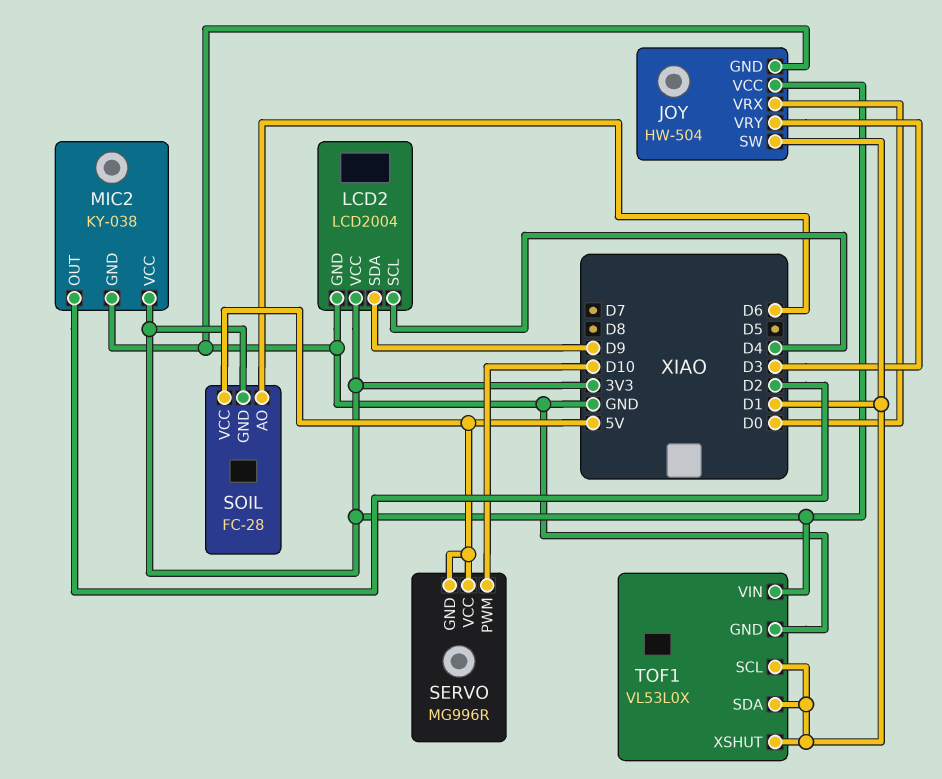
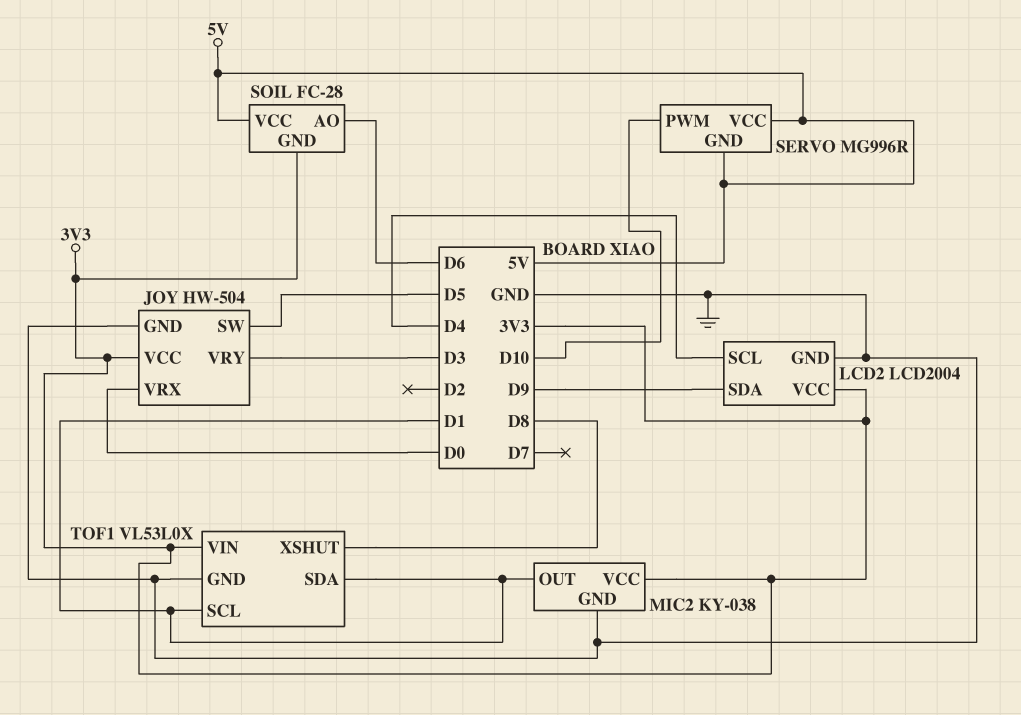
JOY pin SW: D1 -> D5
MIC2 pin OUT: D2 -> D1
TOF1 pin XSHUT: D1 -> D8

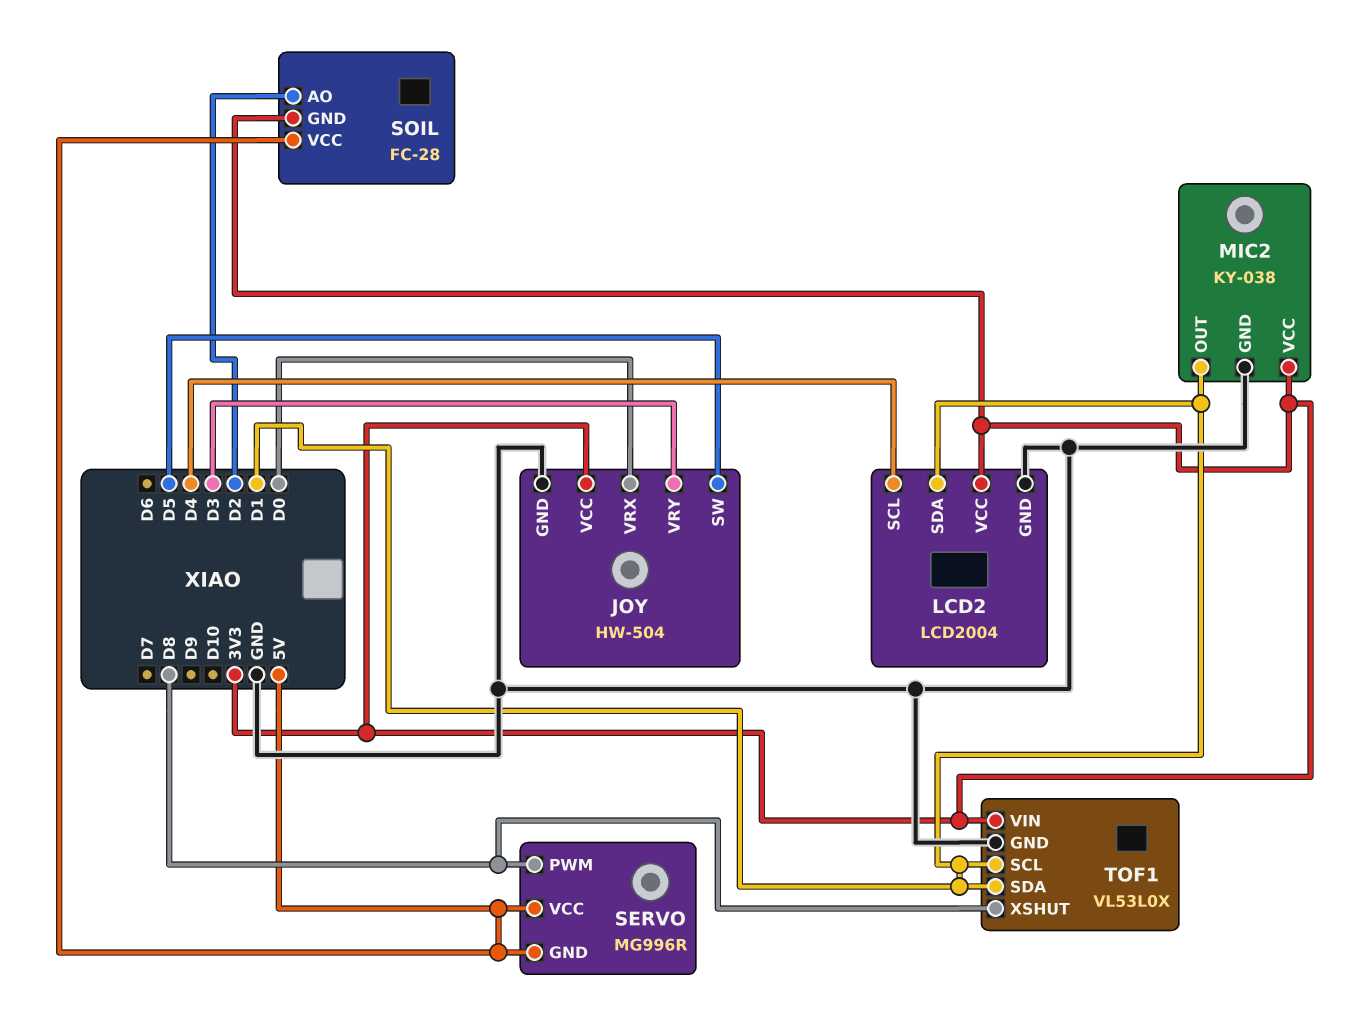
LCD2 pin SDA: D9 -> D1
SERVO pin PWM: D10 -> D8
SOIL pin AO: D6 -> D2

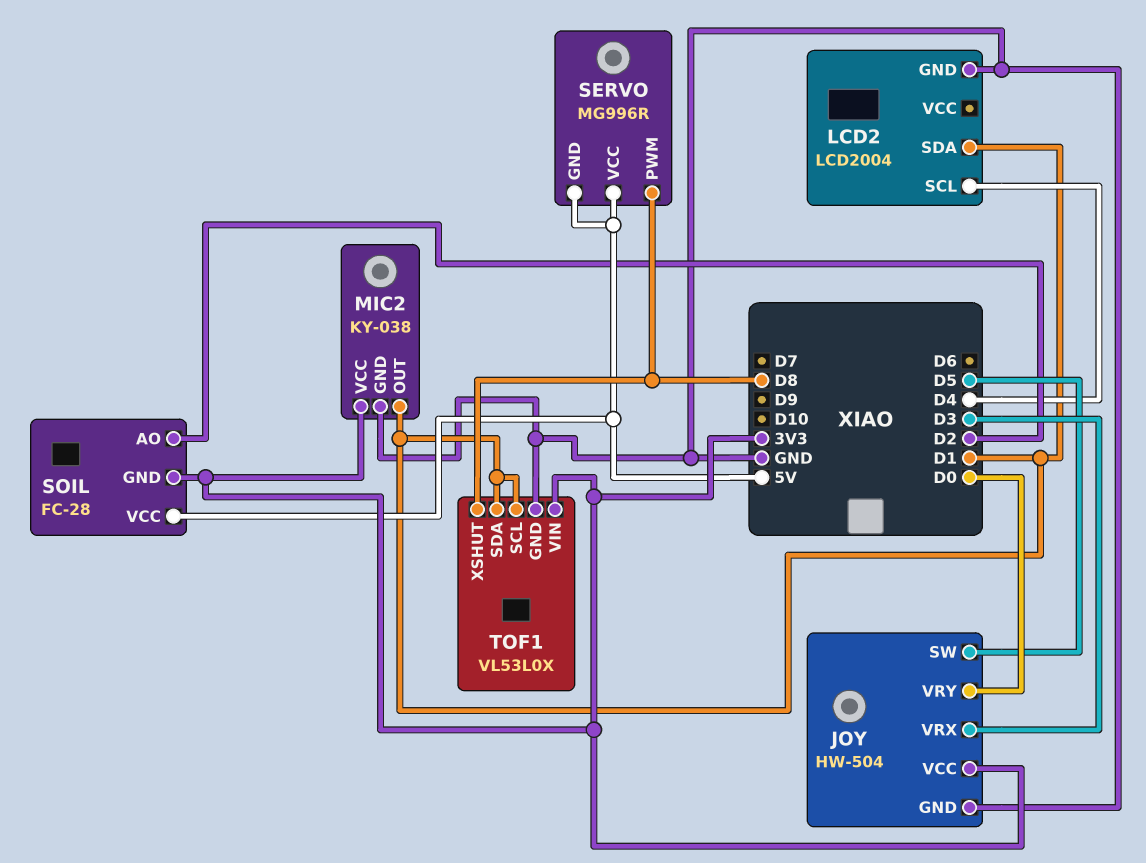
JOY pin VRX: D0 -> D3
JOY pin VRY: D3 -> D0
LCD2 pin VCC: 3V3 -> none

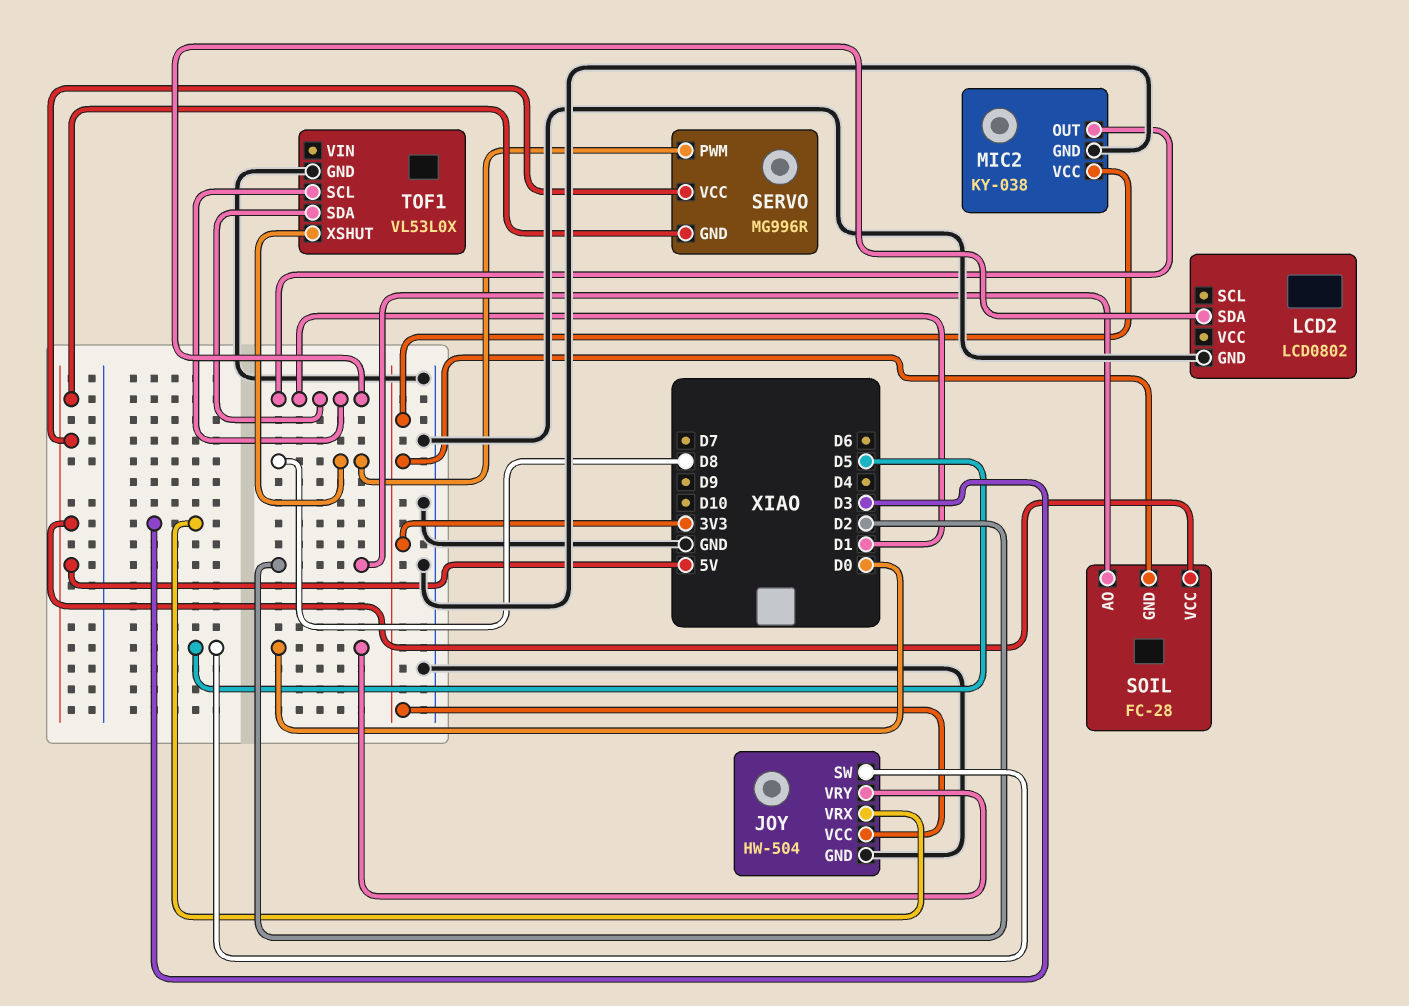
LCD2: LCD2004 -> LCD0802
LCD2 pin SCL: D4 -> none
TOF1 pin VIN: 3V3 -> none

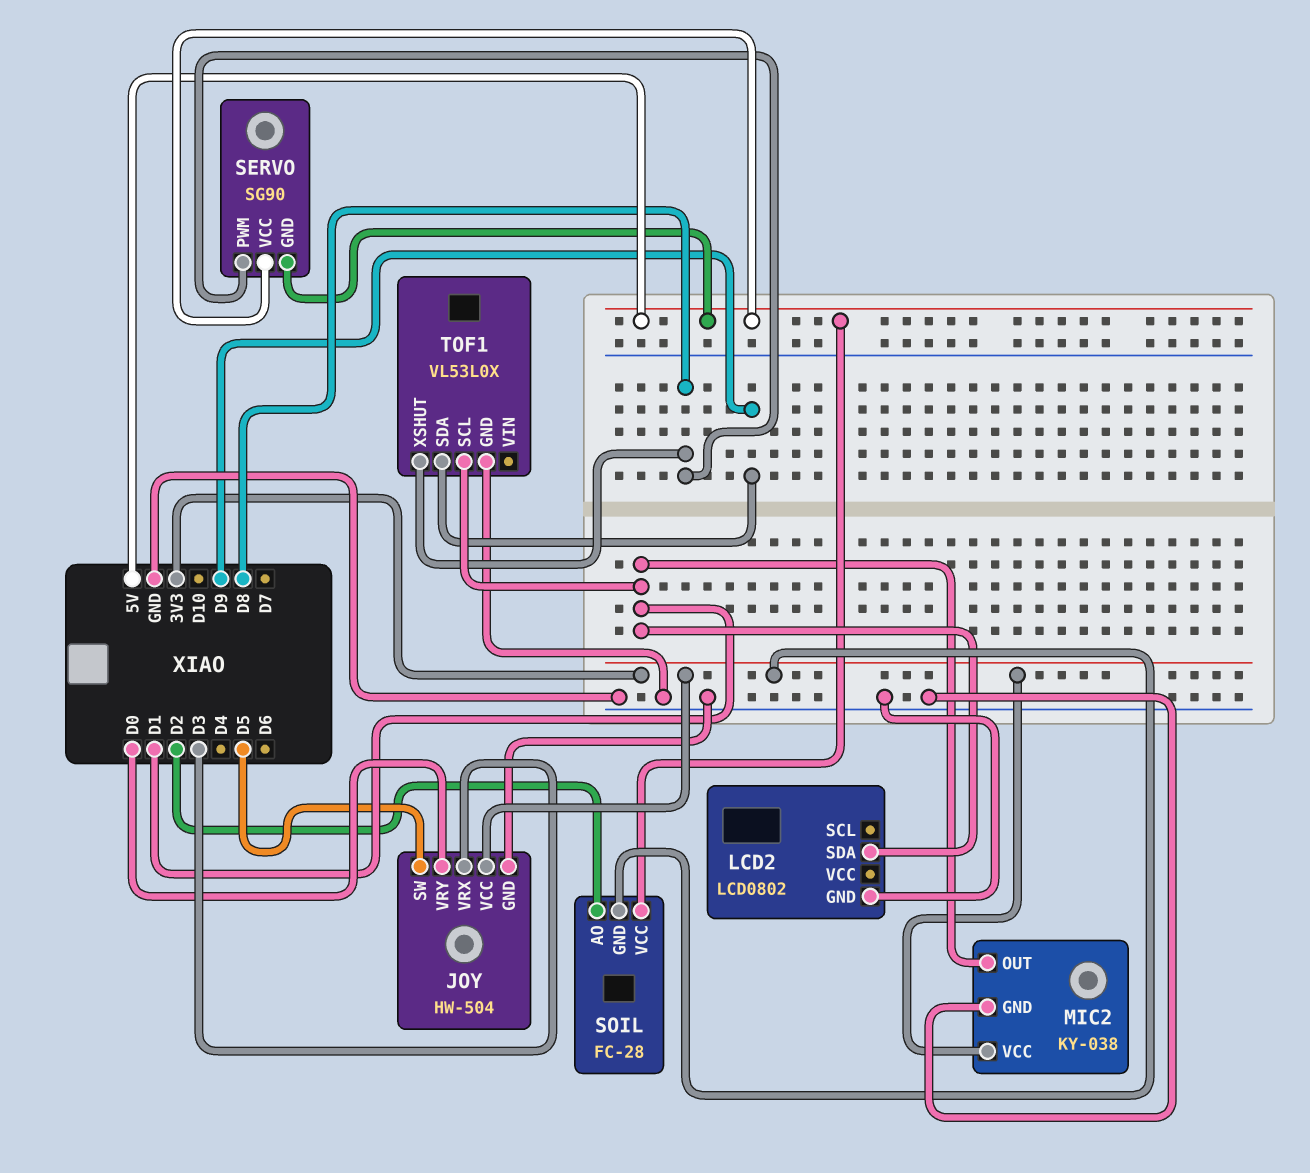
SERVO: MG996R -> SG90
TOF1 pin SDA: D1 -> D9

